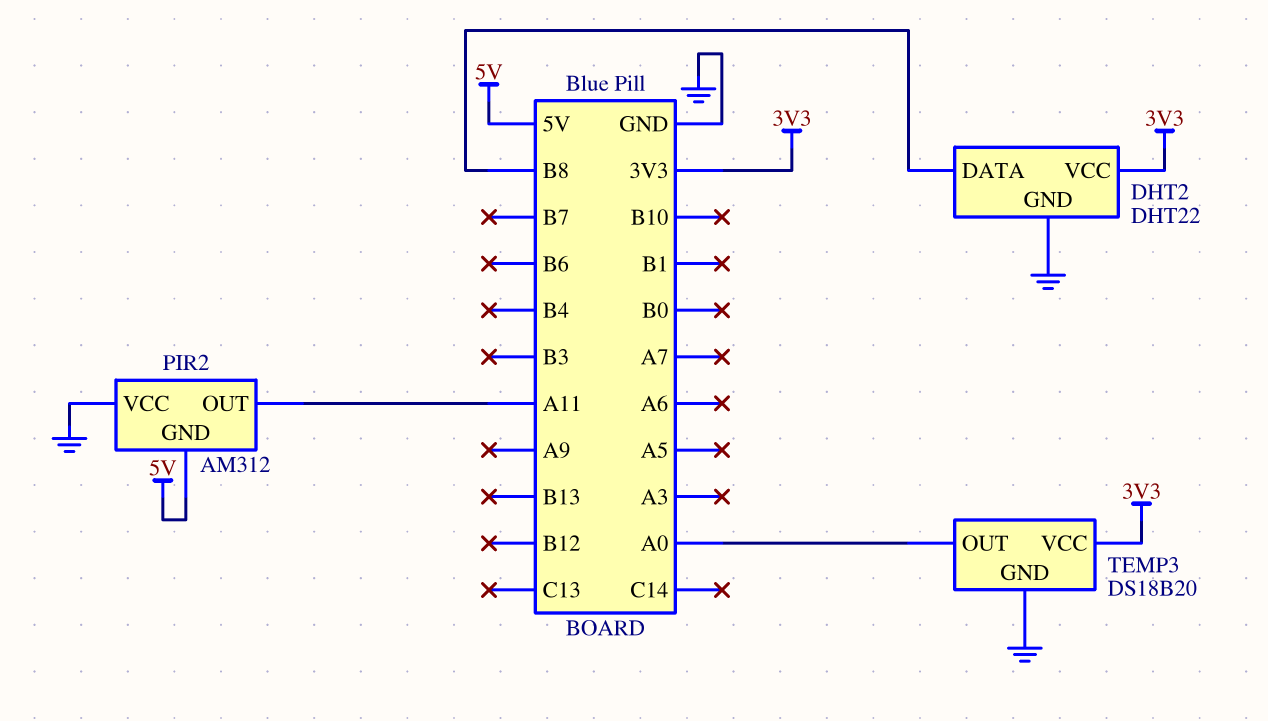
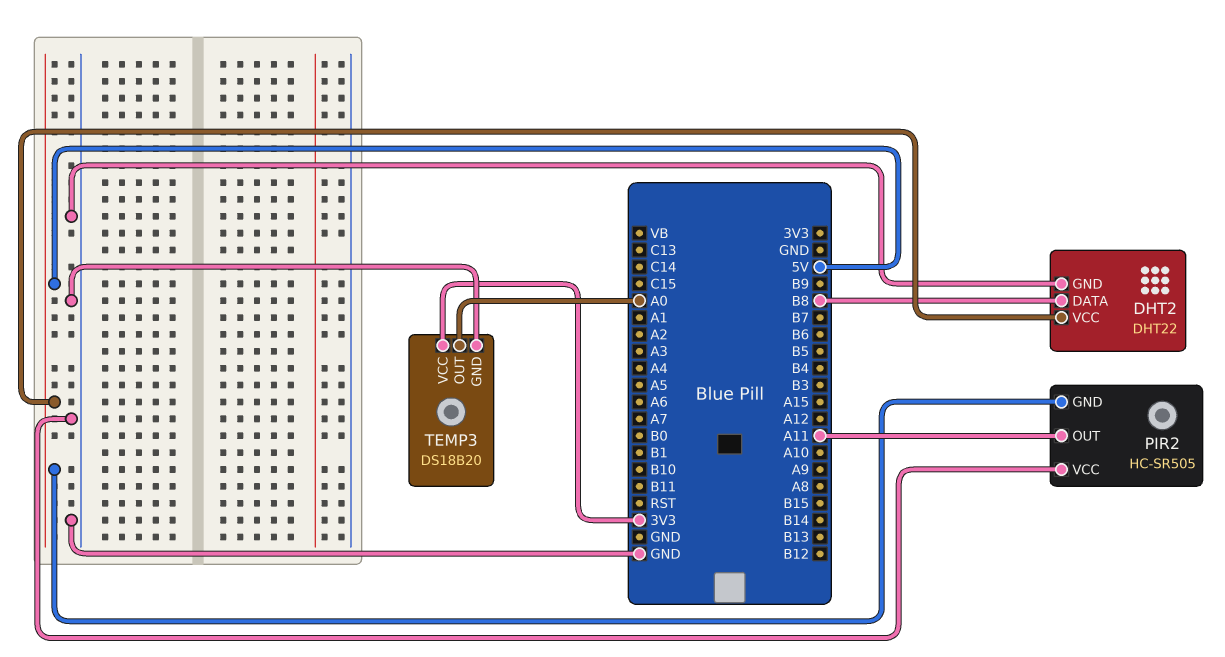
DHT2 pin VCC: 3V3 -> 5V
PIR2: AM312 -> HC-SR505

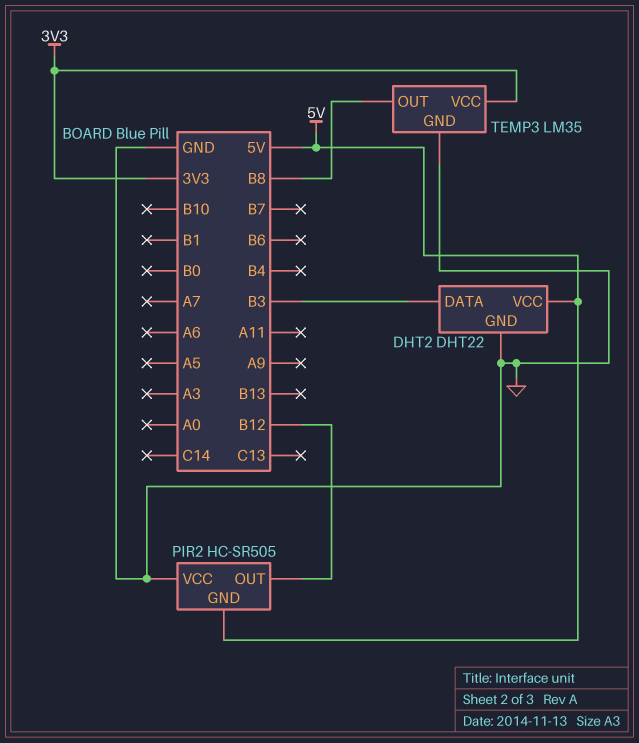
DHT2 pin DATA: B8 -> B3
PIR2 pin OUT: A11 -> B12
TEMP3: DS18B20 -> LM35
TEMP3 pin OUT: A0 -> B8

